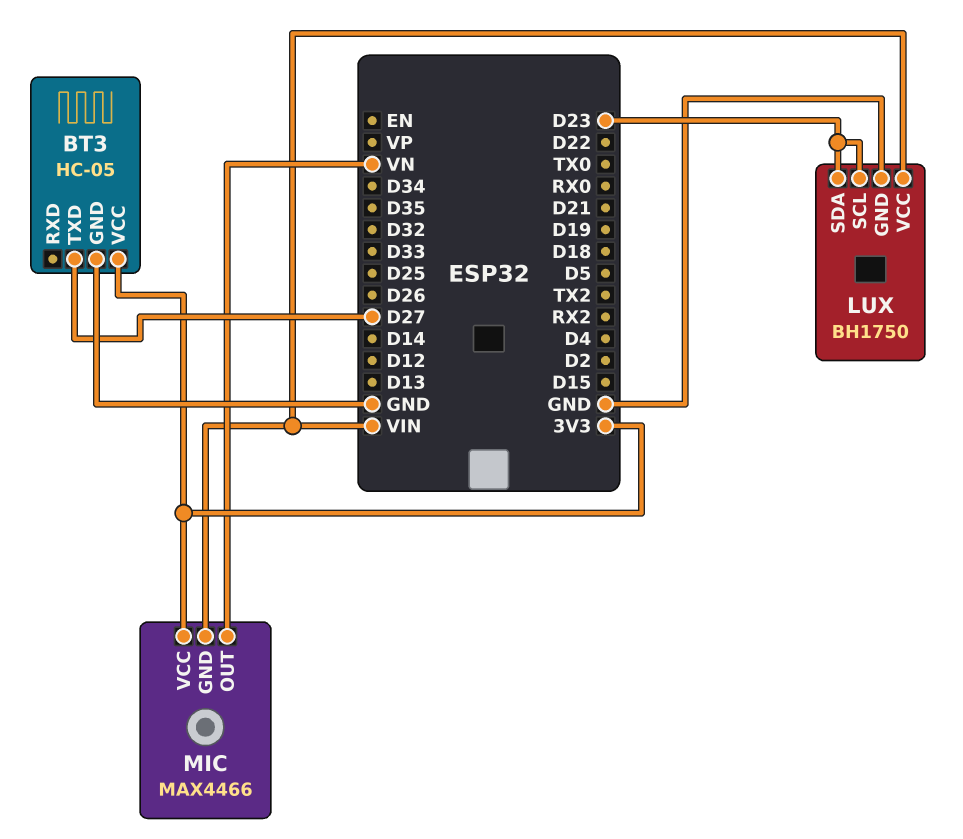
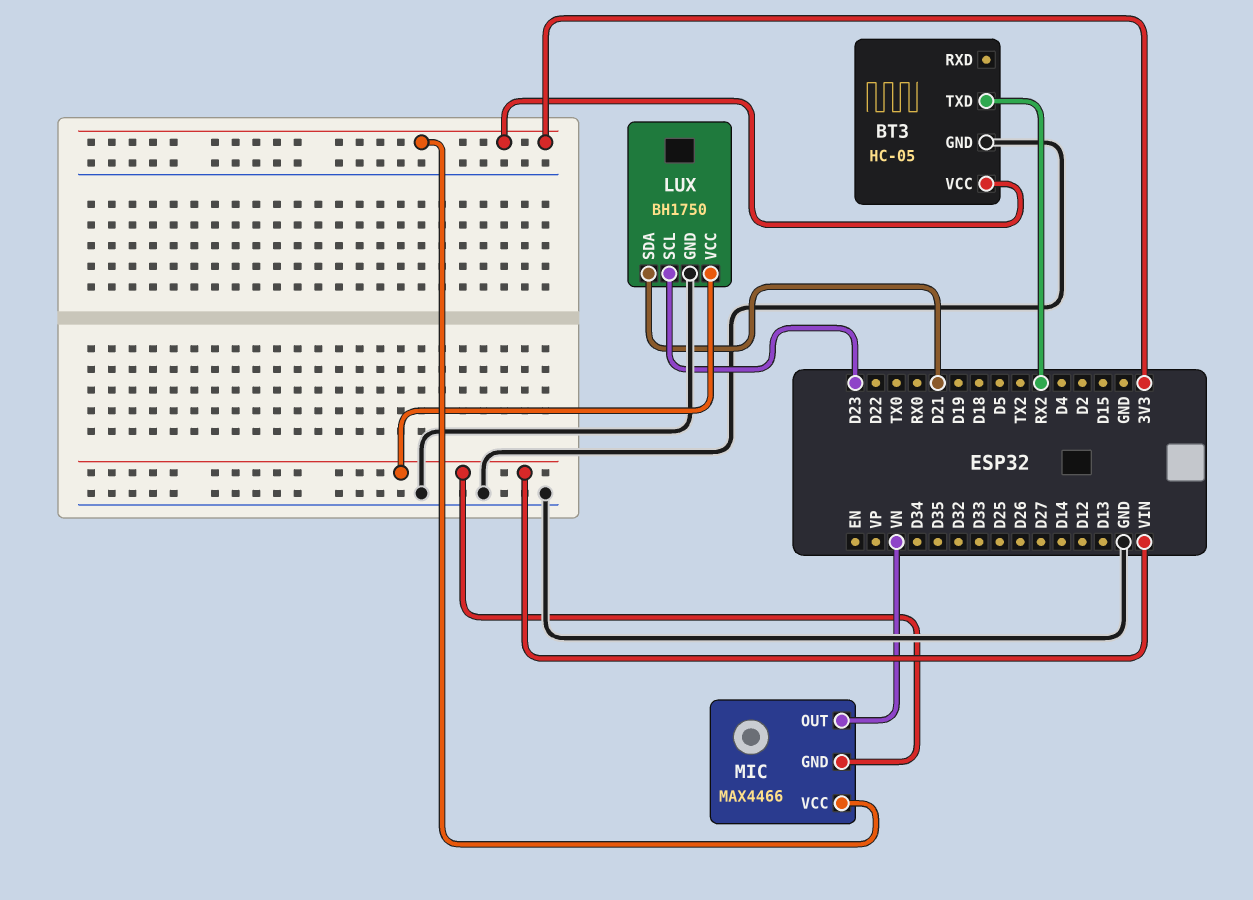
BT3 pin TXD: D27 -> RX2
LUX pin SDA: D23 -> D21

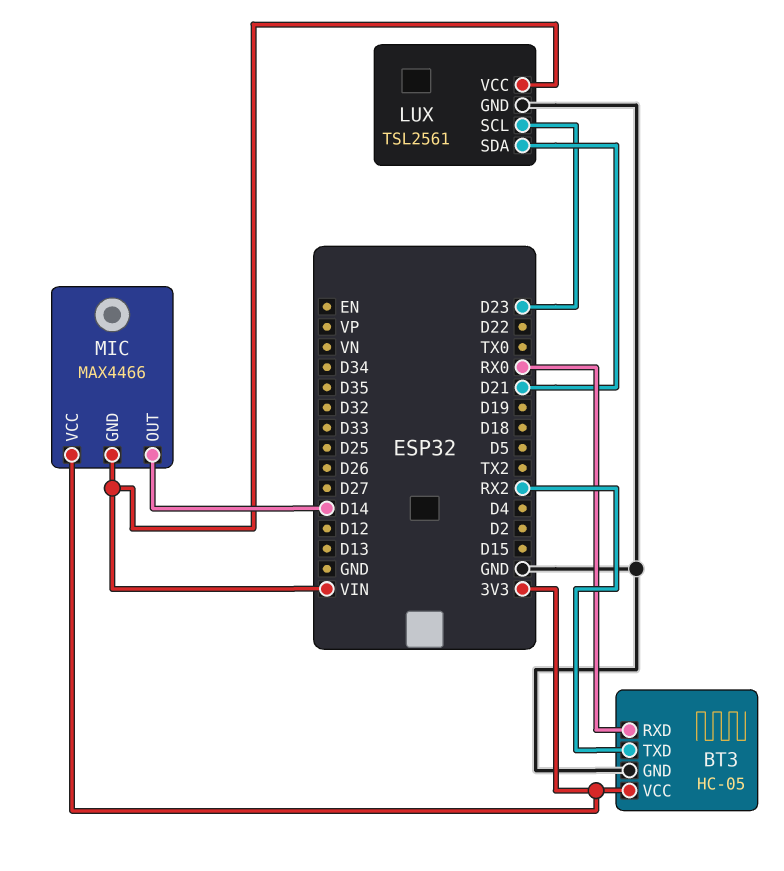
BT3 pin RXD: none -> RX0
LUX: BH1750 -> TSL2561
MIC pin OUT: VN -> D14

